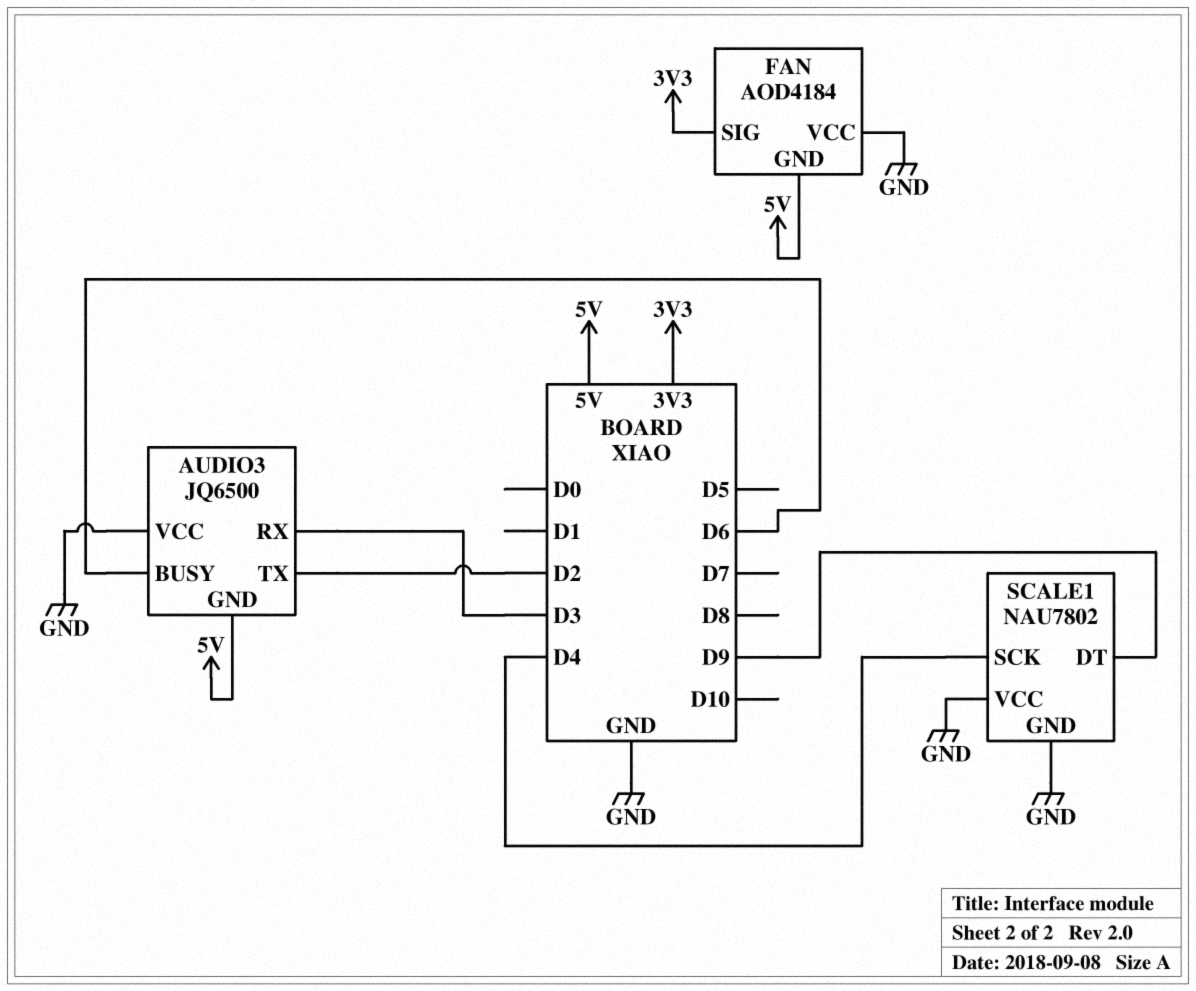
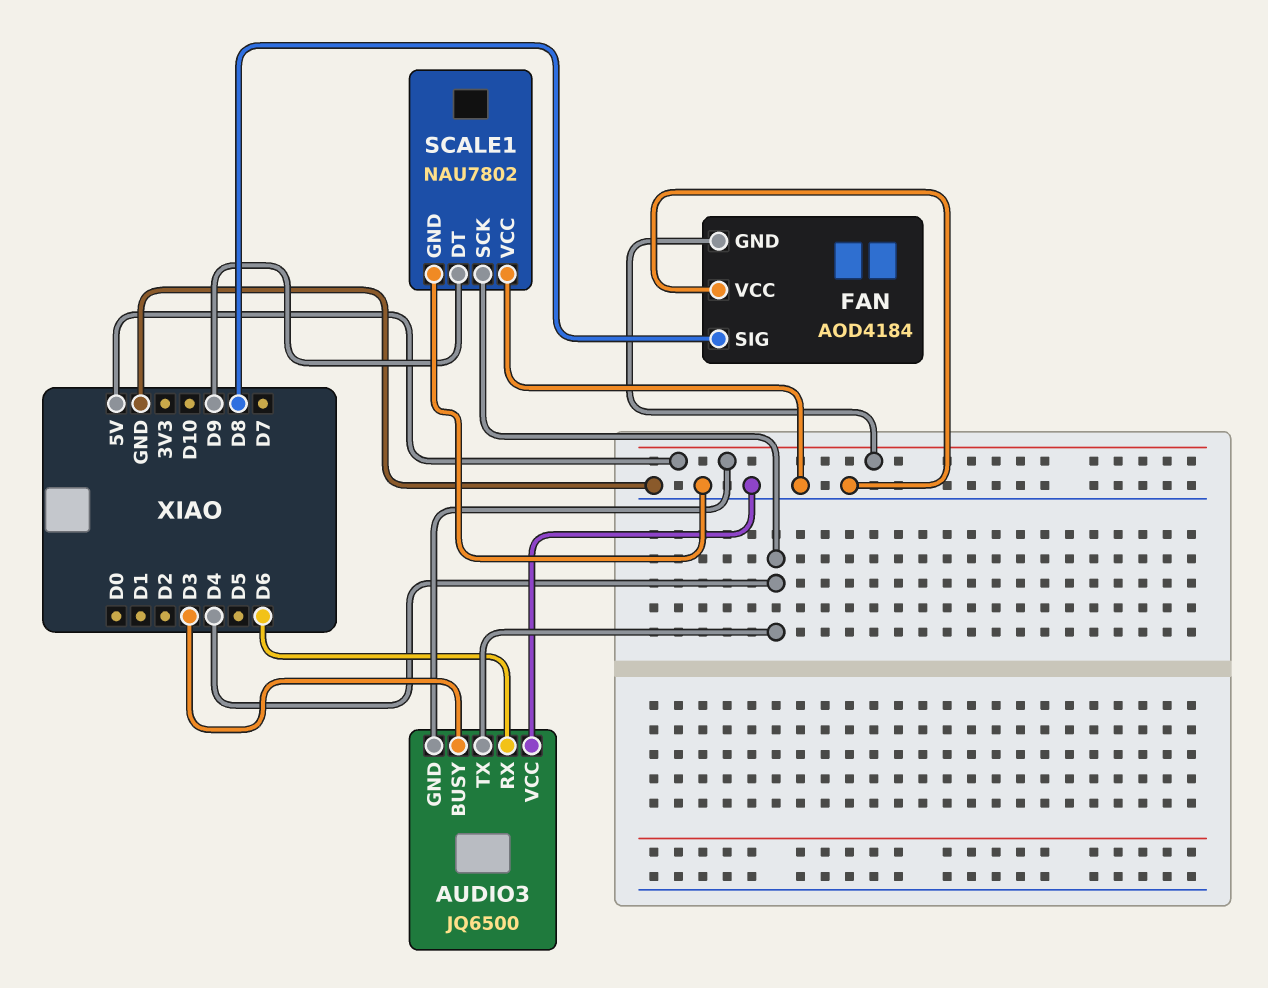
AUDIO3 pin BUSY: D6 -> D3
AUDIO3 pin RX: D3 -> D6
AUDIO3 pin TX: D2 -> D4
FAN pin SIG: 3V3 -> D8

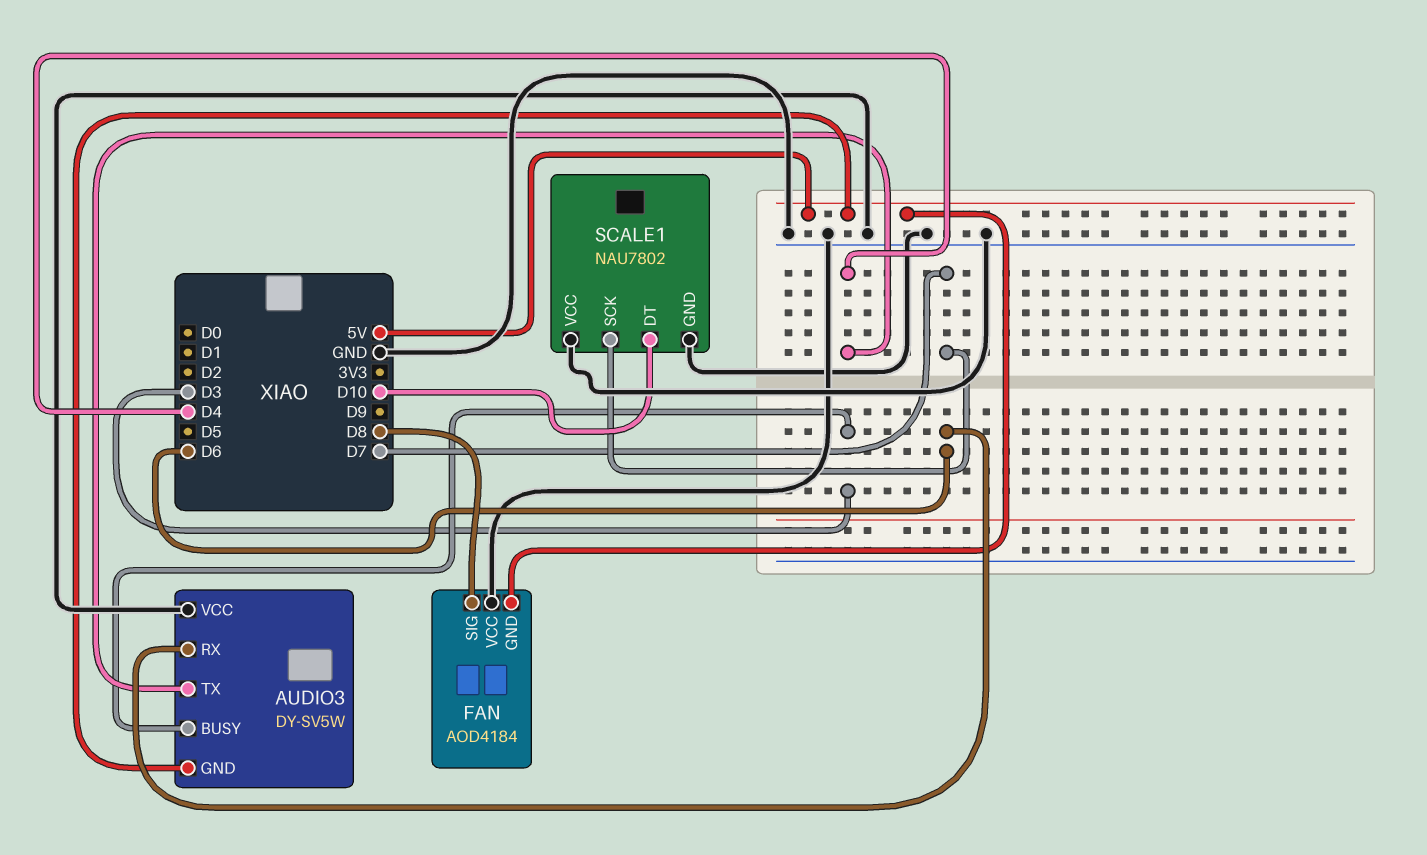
AUDIO3: JQ6500 -> DY-SV5W
SCALE1 pin DT: D9 -> D10
SCALE1 pin SCK: D4 -> D7

